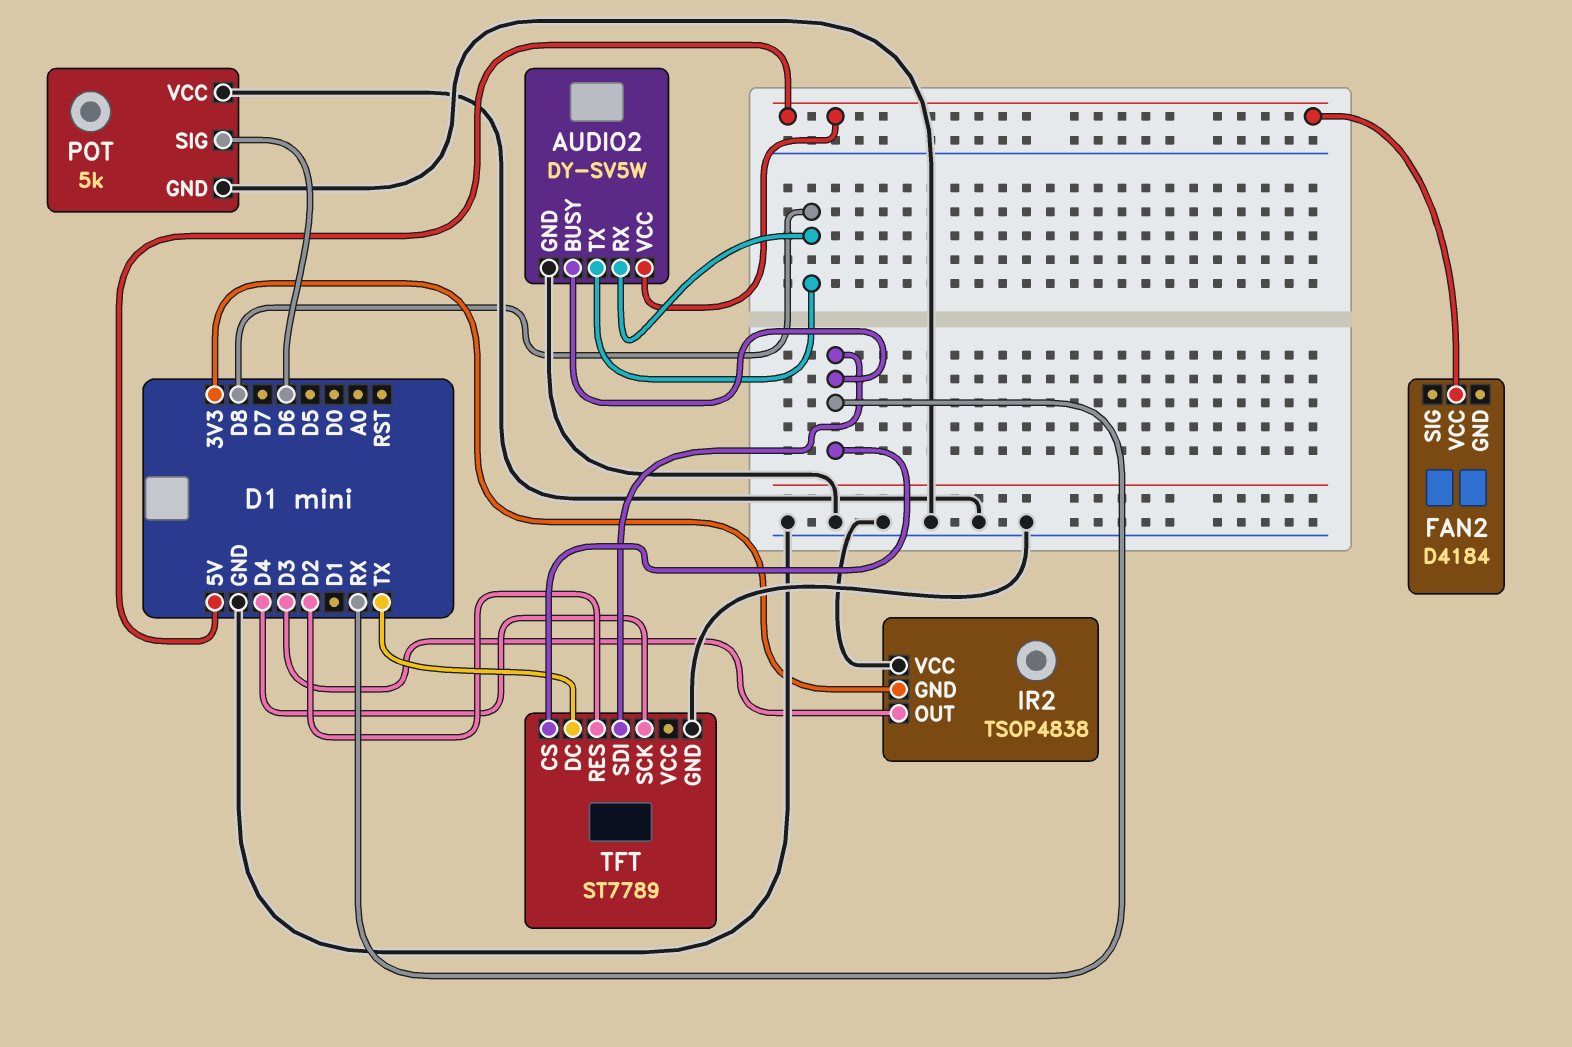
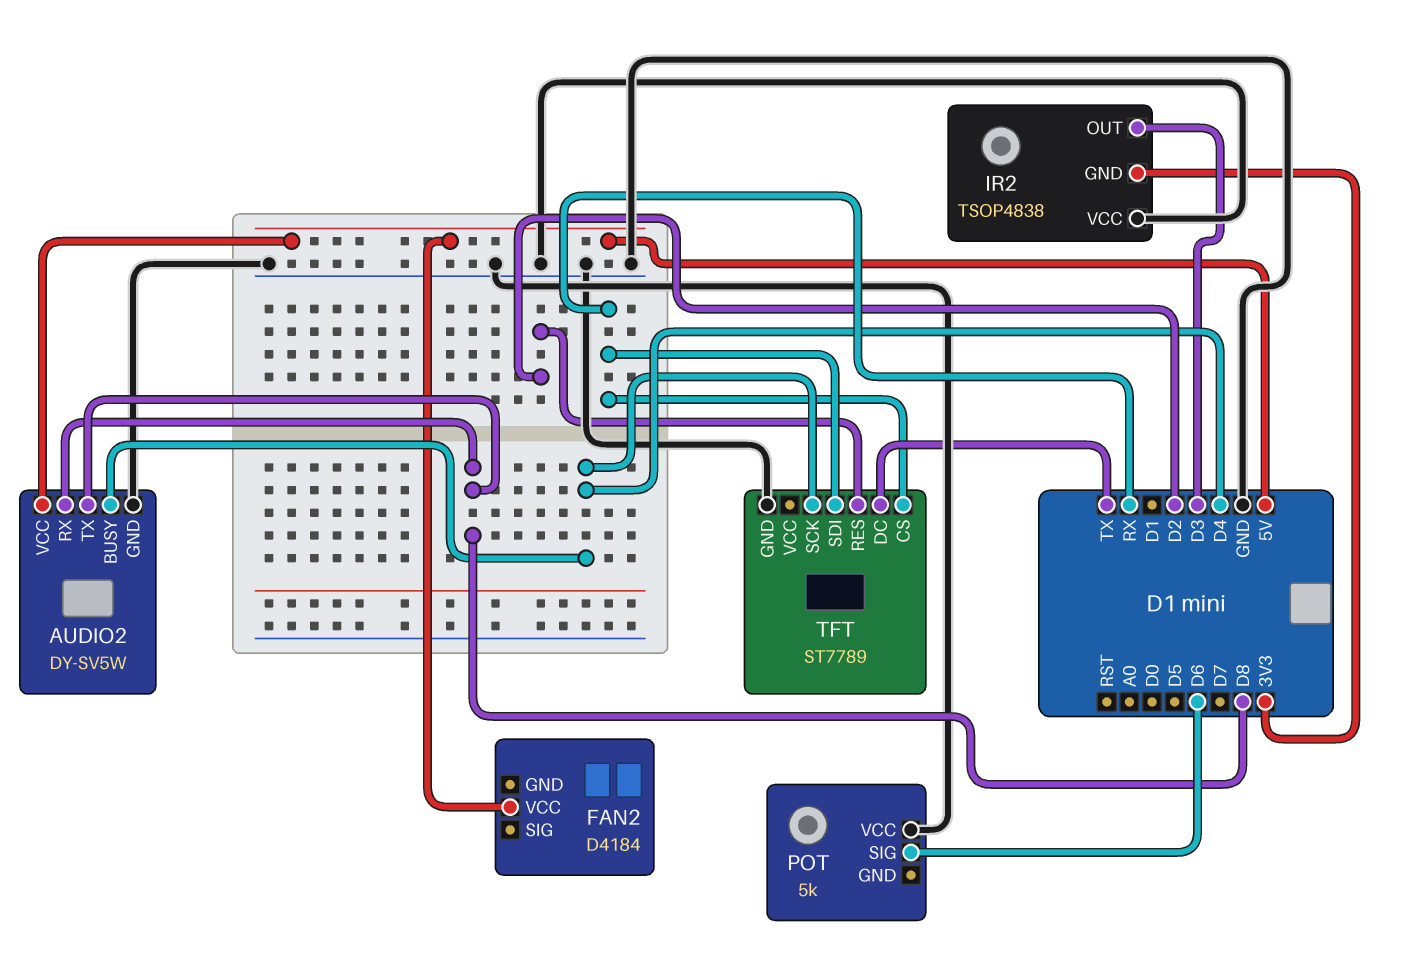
AUDIO2 pin BUSY: RX -> D4
POT pin GND: GND -> none

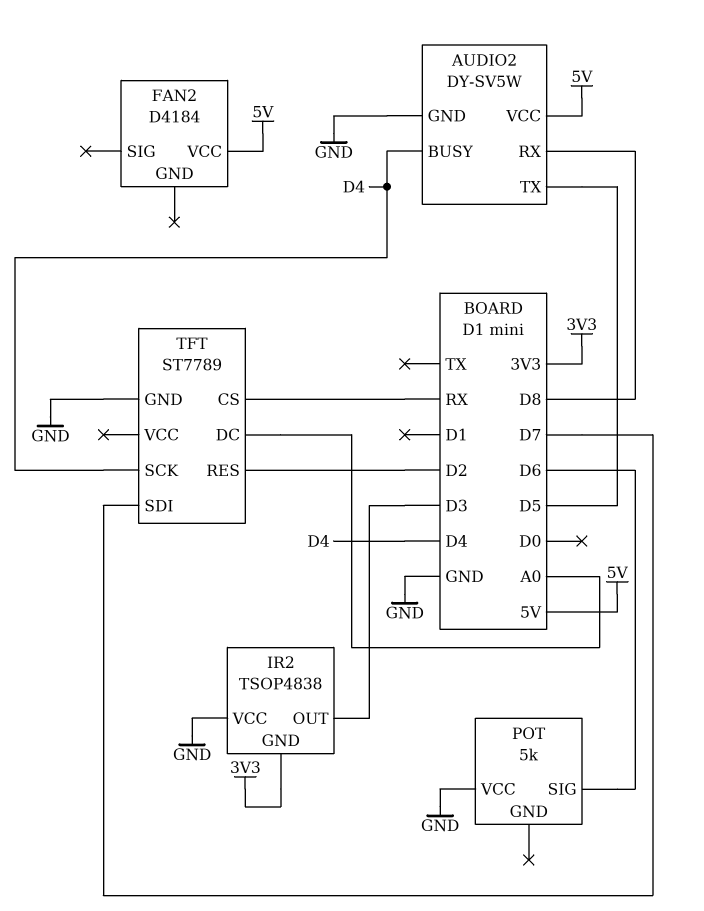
AUDIO2 pin TX: D8 -> D5
TFT pin DC: TX -> A0
TFT pin SDI: RX -> D7

